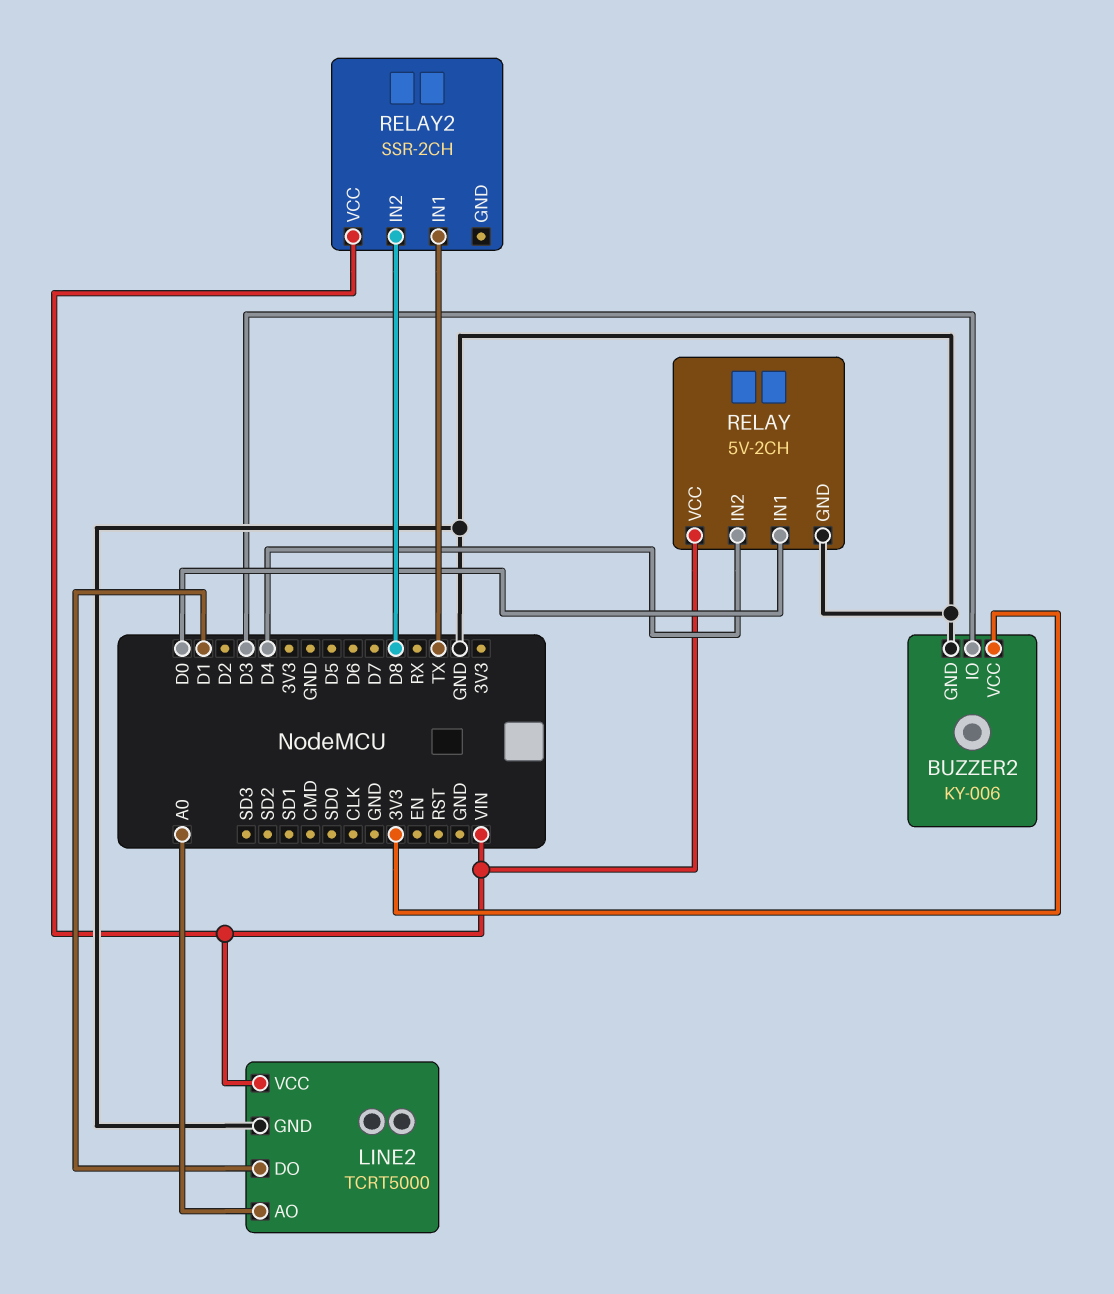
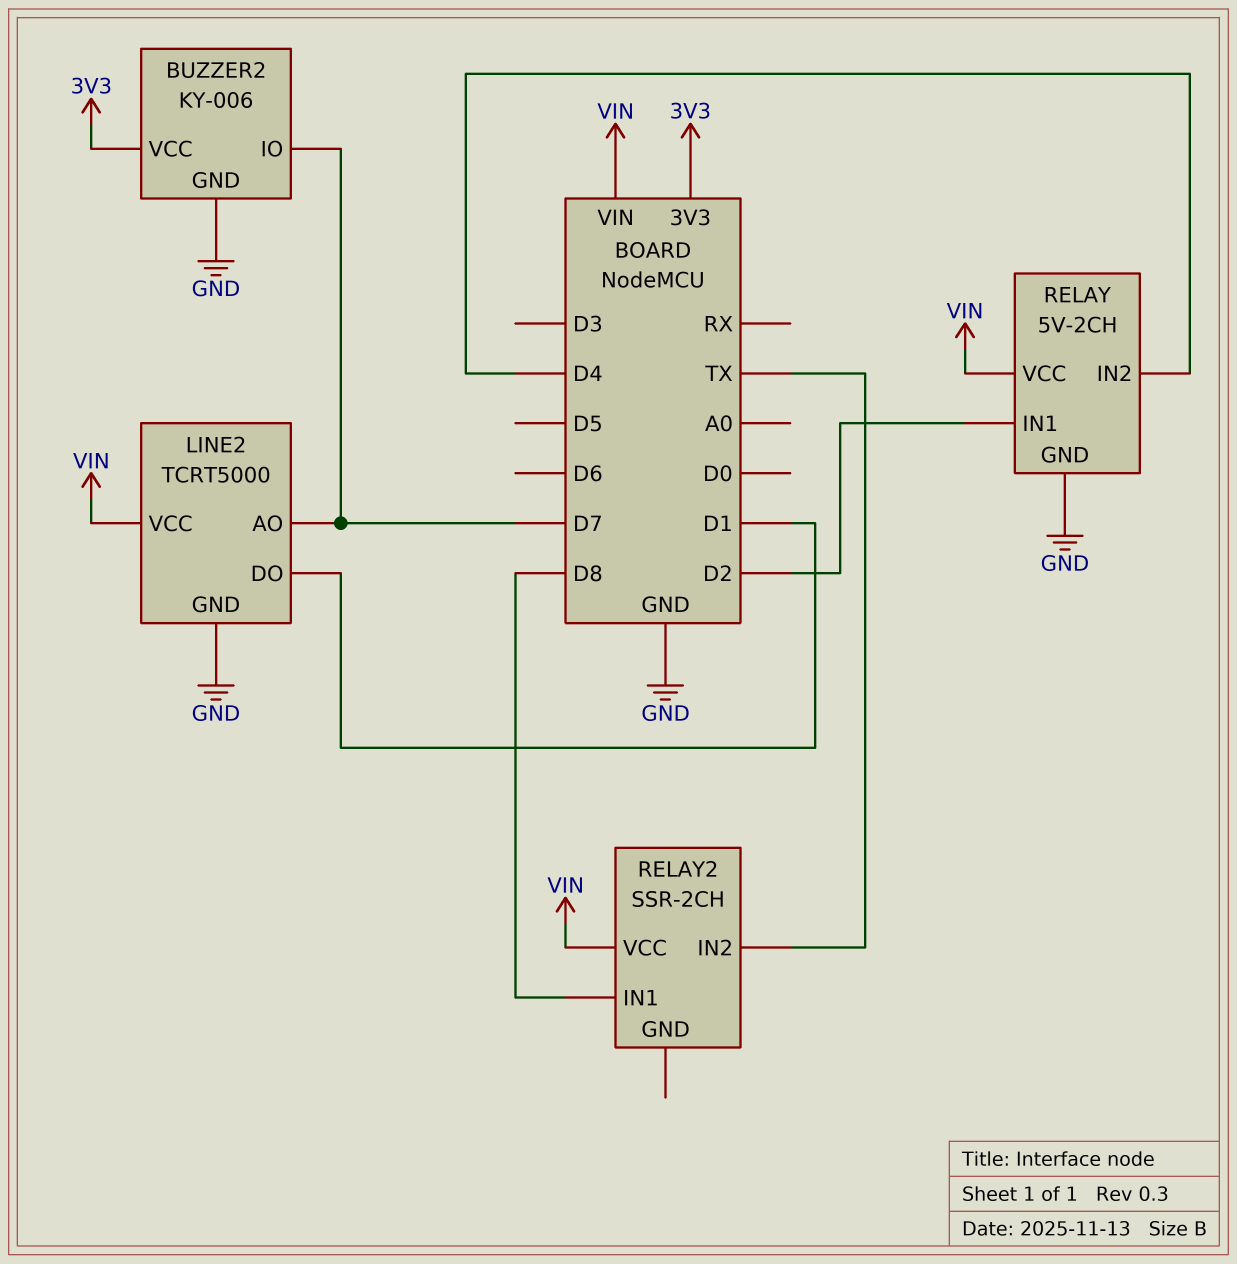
BUZZER2 pin IO: D3 -> D7
LINE2 pin AO: A0 -> D7
RELAY pin IN1: D0 -> D2
RELAY2 pin IN1: TX -> D8
RELAY2 pin IN2: D8 -> TX

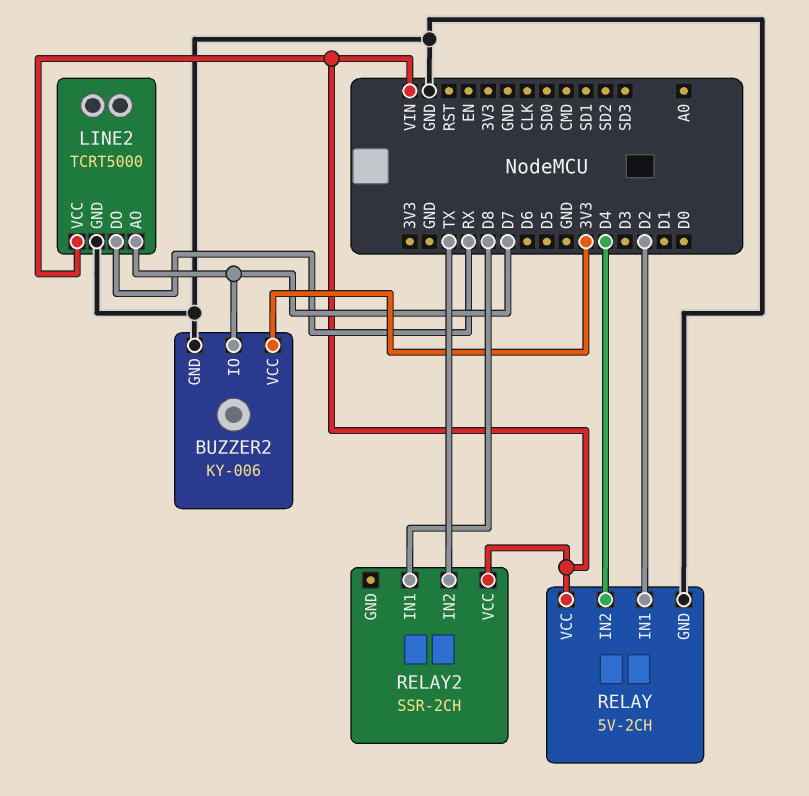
LINE2 pin DO: D1 -> RX

